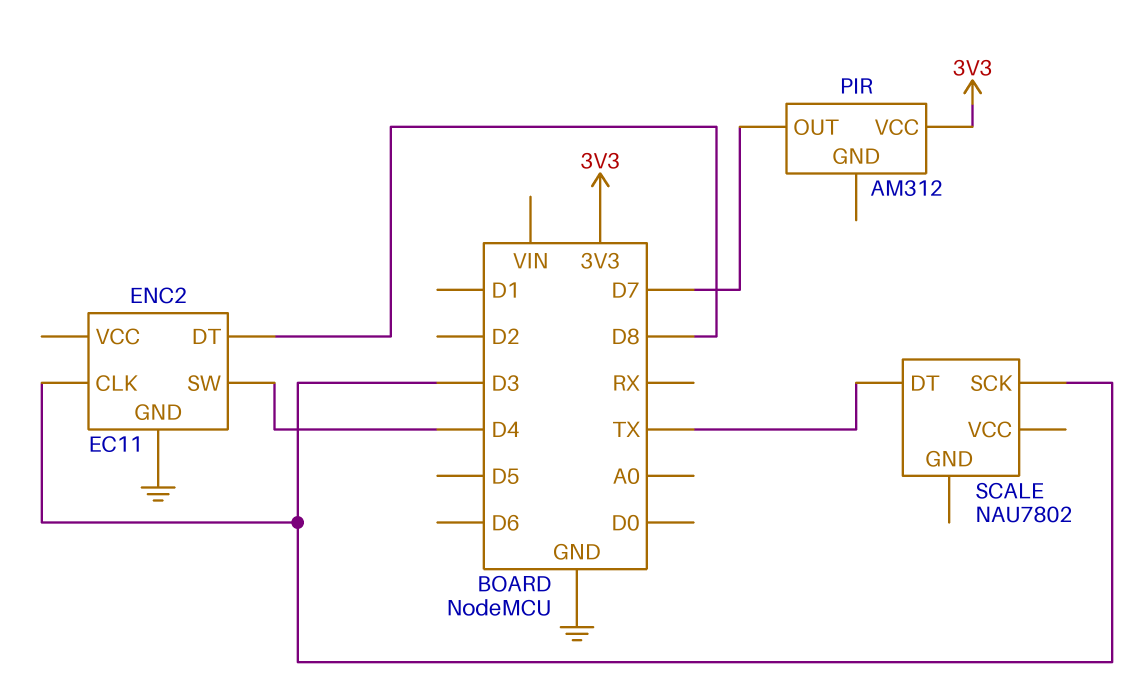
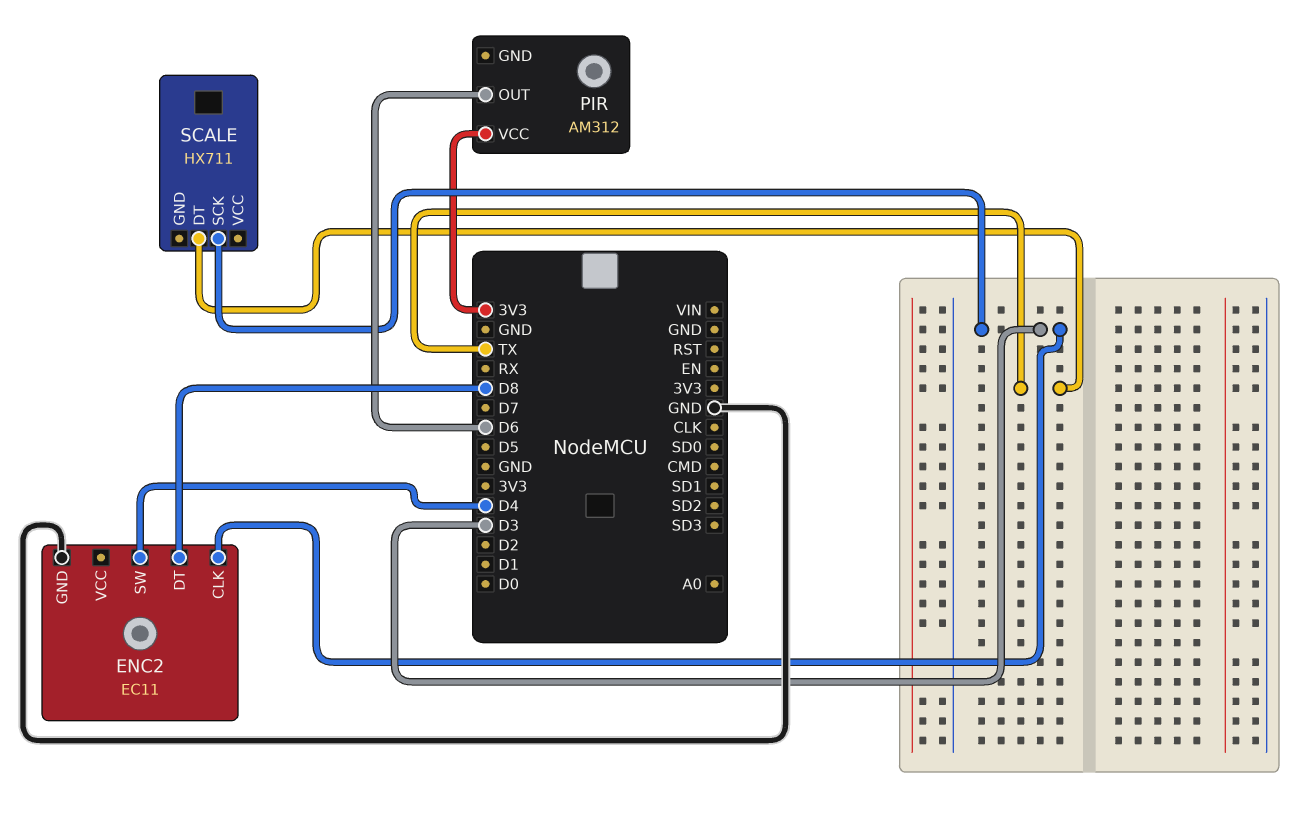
PIR pin OUT: D7 -> D6
SCALE: NAU7802 -> HX711

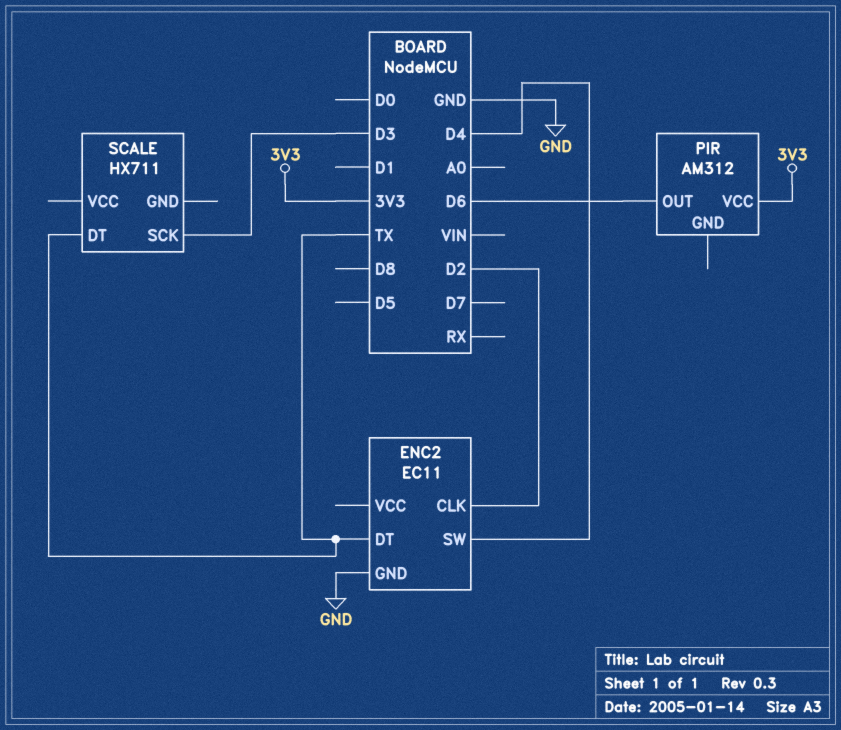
ENC2 pin CLK: D3 -> D2
ENC2 pin DT: D8 -> TX

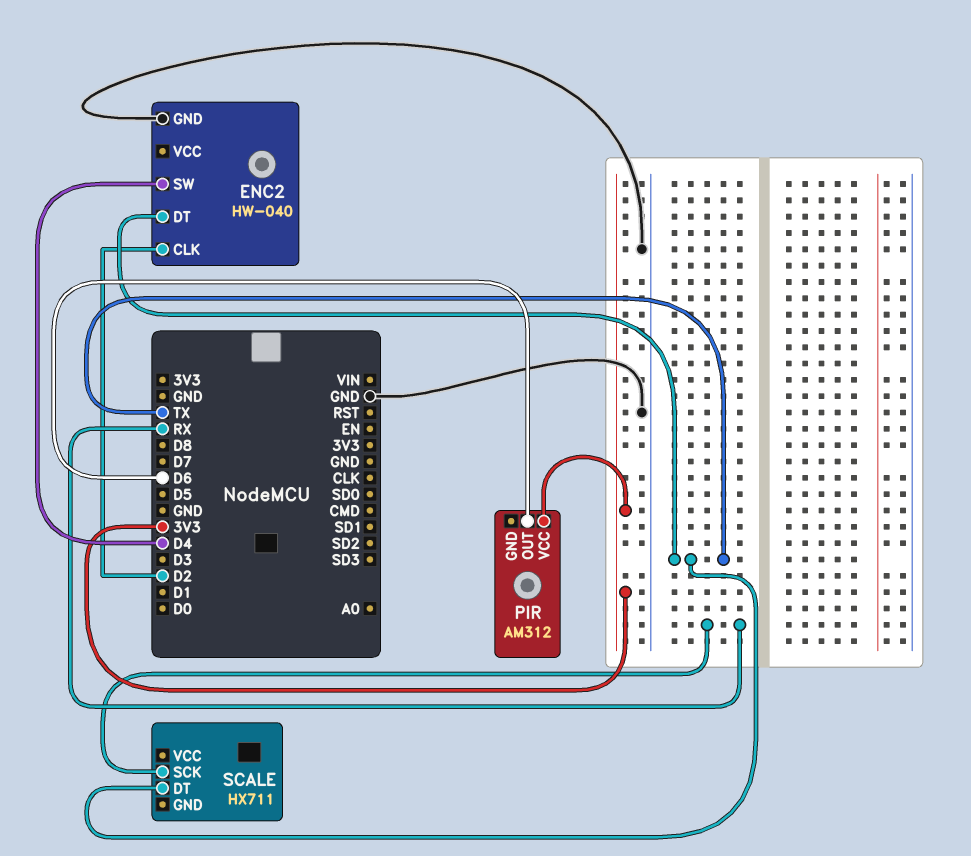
ENC2: EC11 -> HW-040
SCALE pin SCK: D3 -> RX

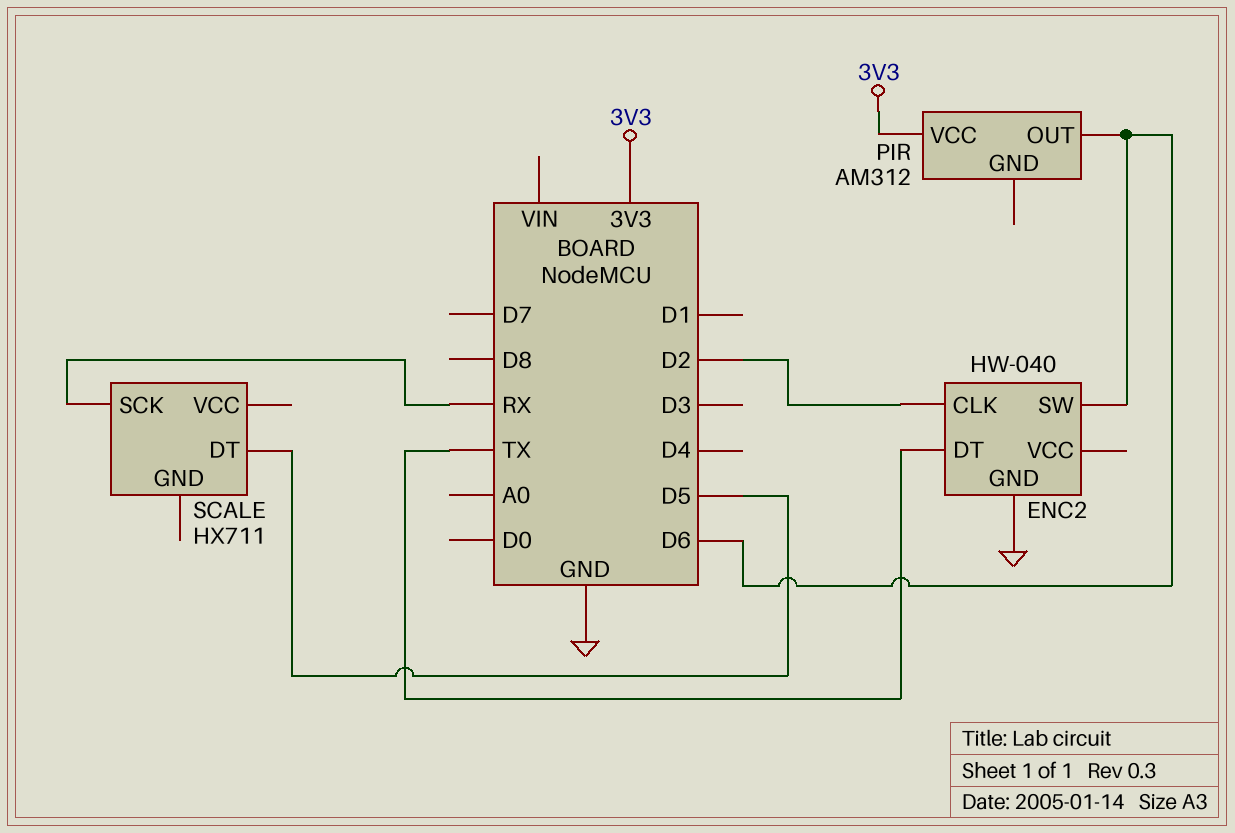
ENC2 pin SW: D4 -> D6
SCALE pin DT: TX -> D5

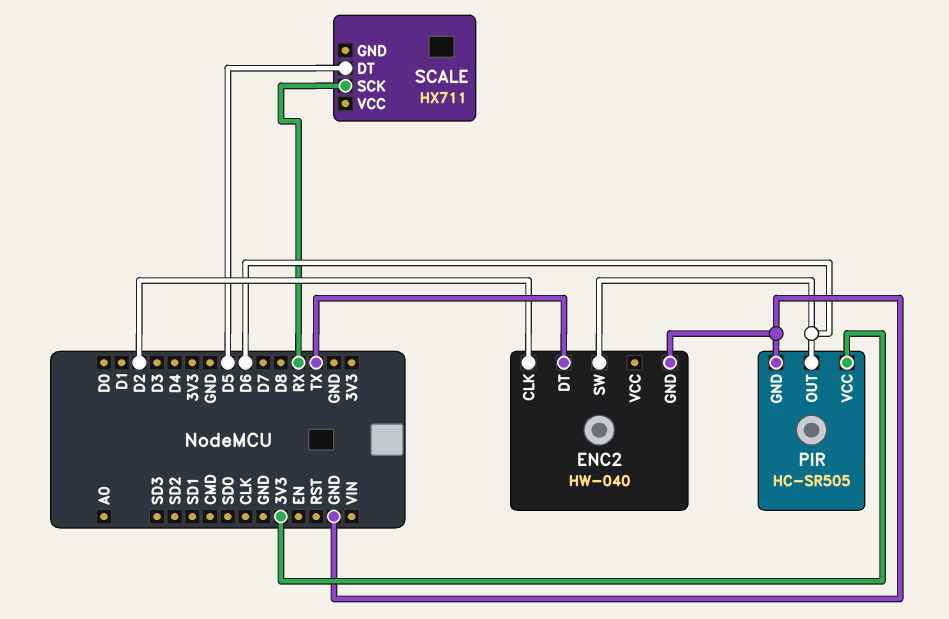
PIR: AM312 -> HC-SR505
PIR pin GND: none -> GND

